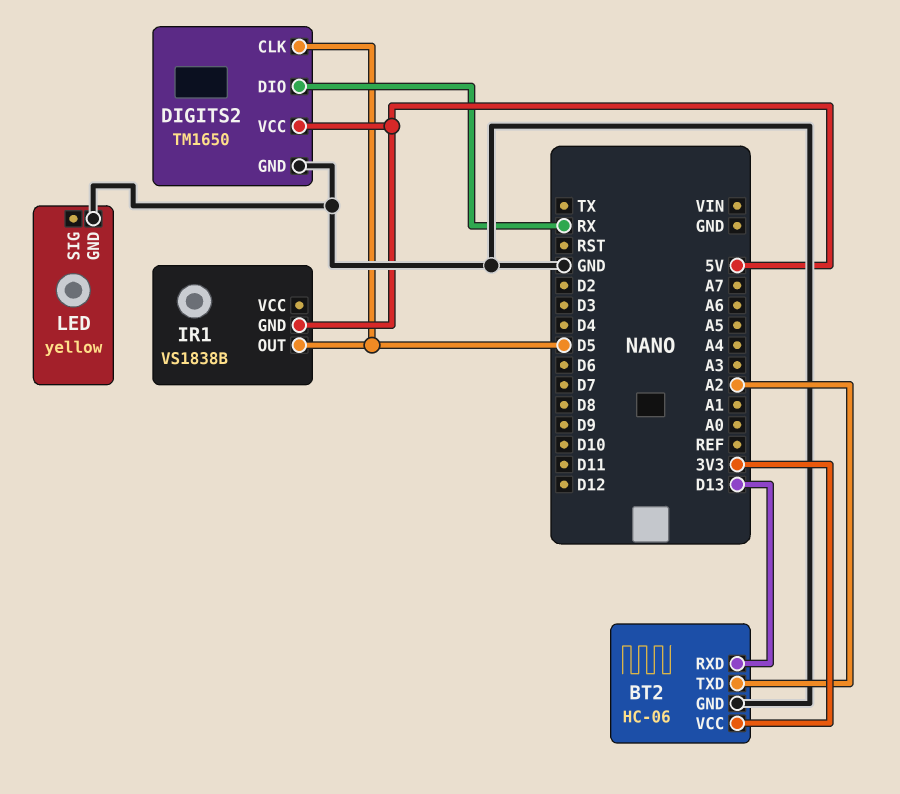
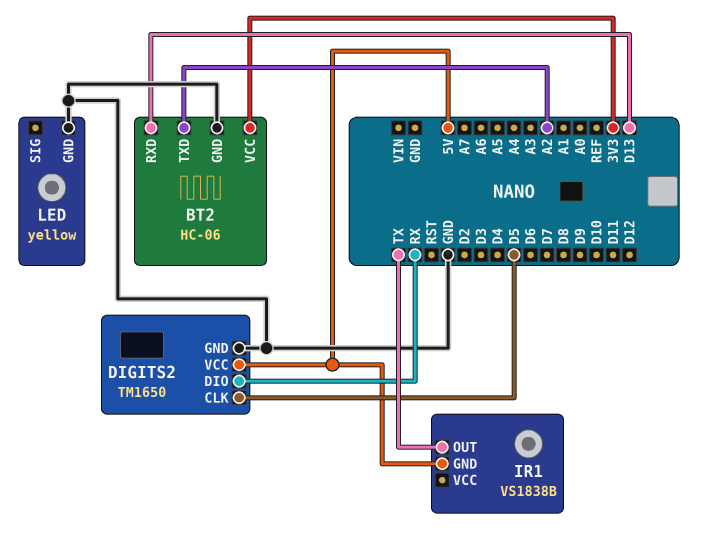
IR1 pin OUT: D5 -> TX

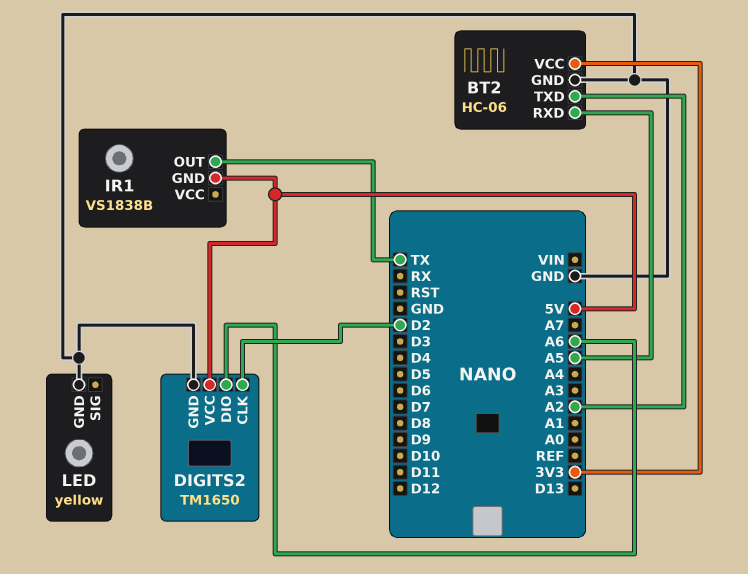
BT2 pin RXD: D13 -> A5
DIGITS2 pin CLK: D5 -> D2
DIGITS2 pin DIO: RX -> A6

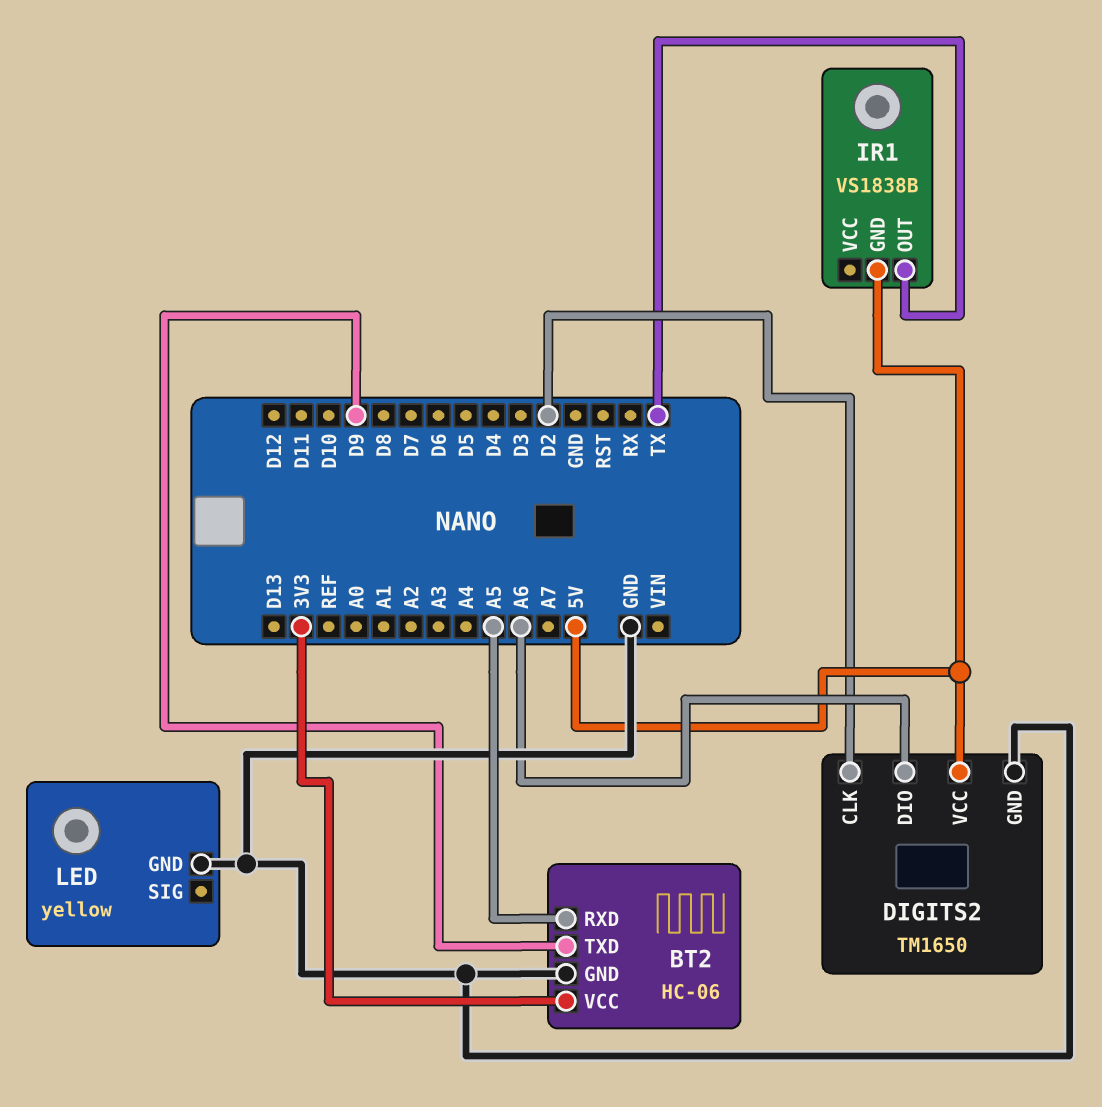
BT2 pin TXD: A2 -> D9

